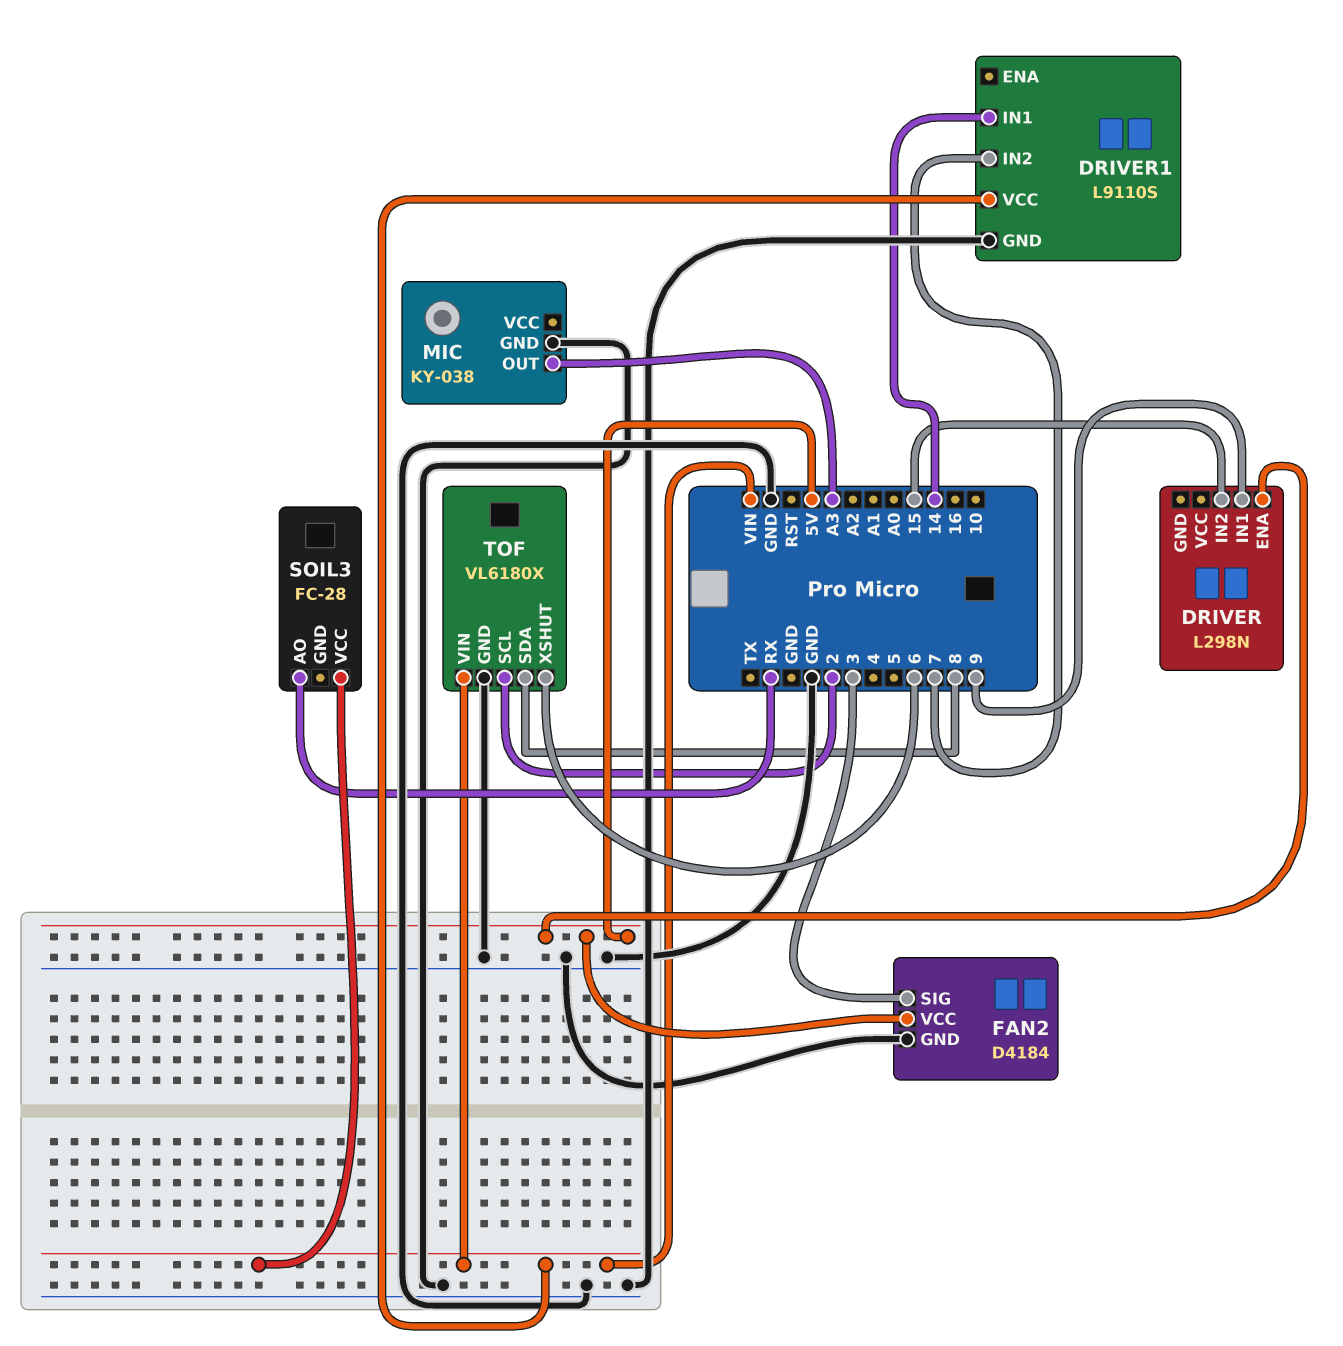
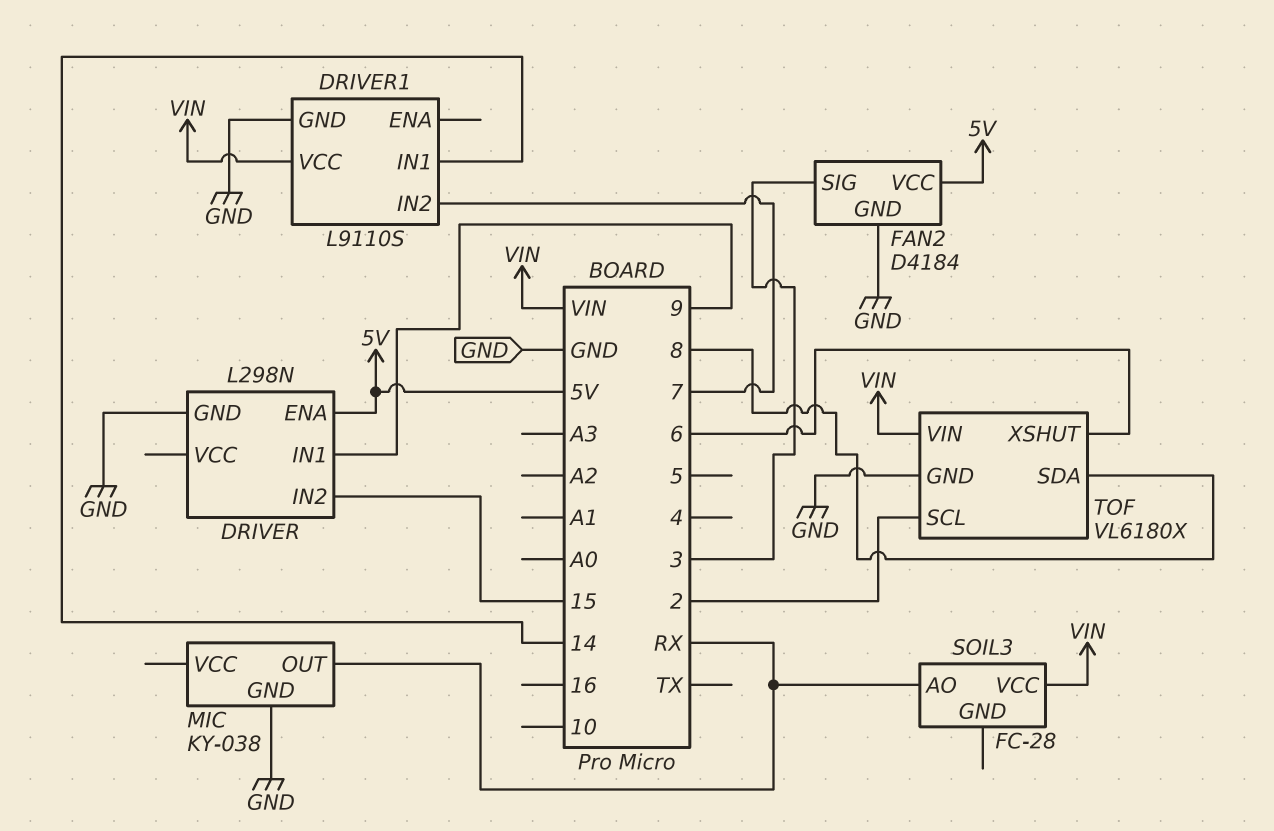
DRIVER pin GND: none -> GND
MIC pin OUT: A3 -> RX

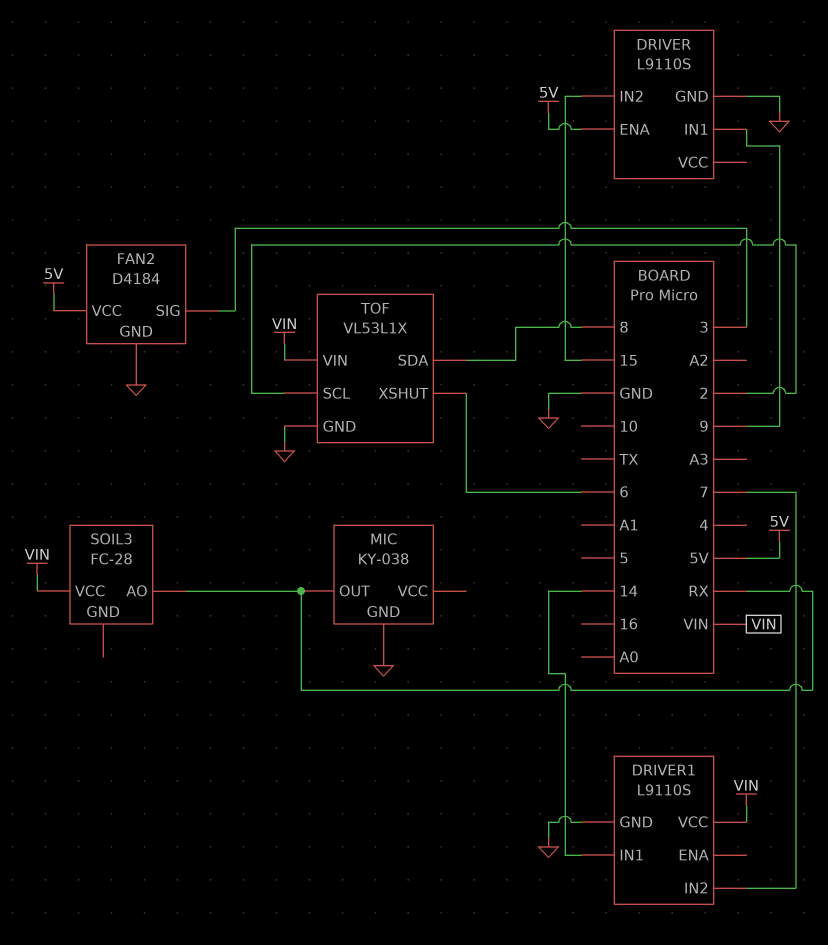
DRIVER: L298N -> L9110S
TOF: VL6180X -> VL53L1X

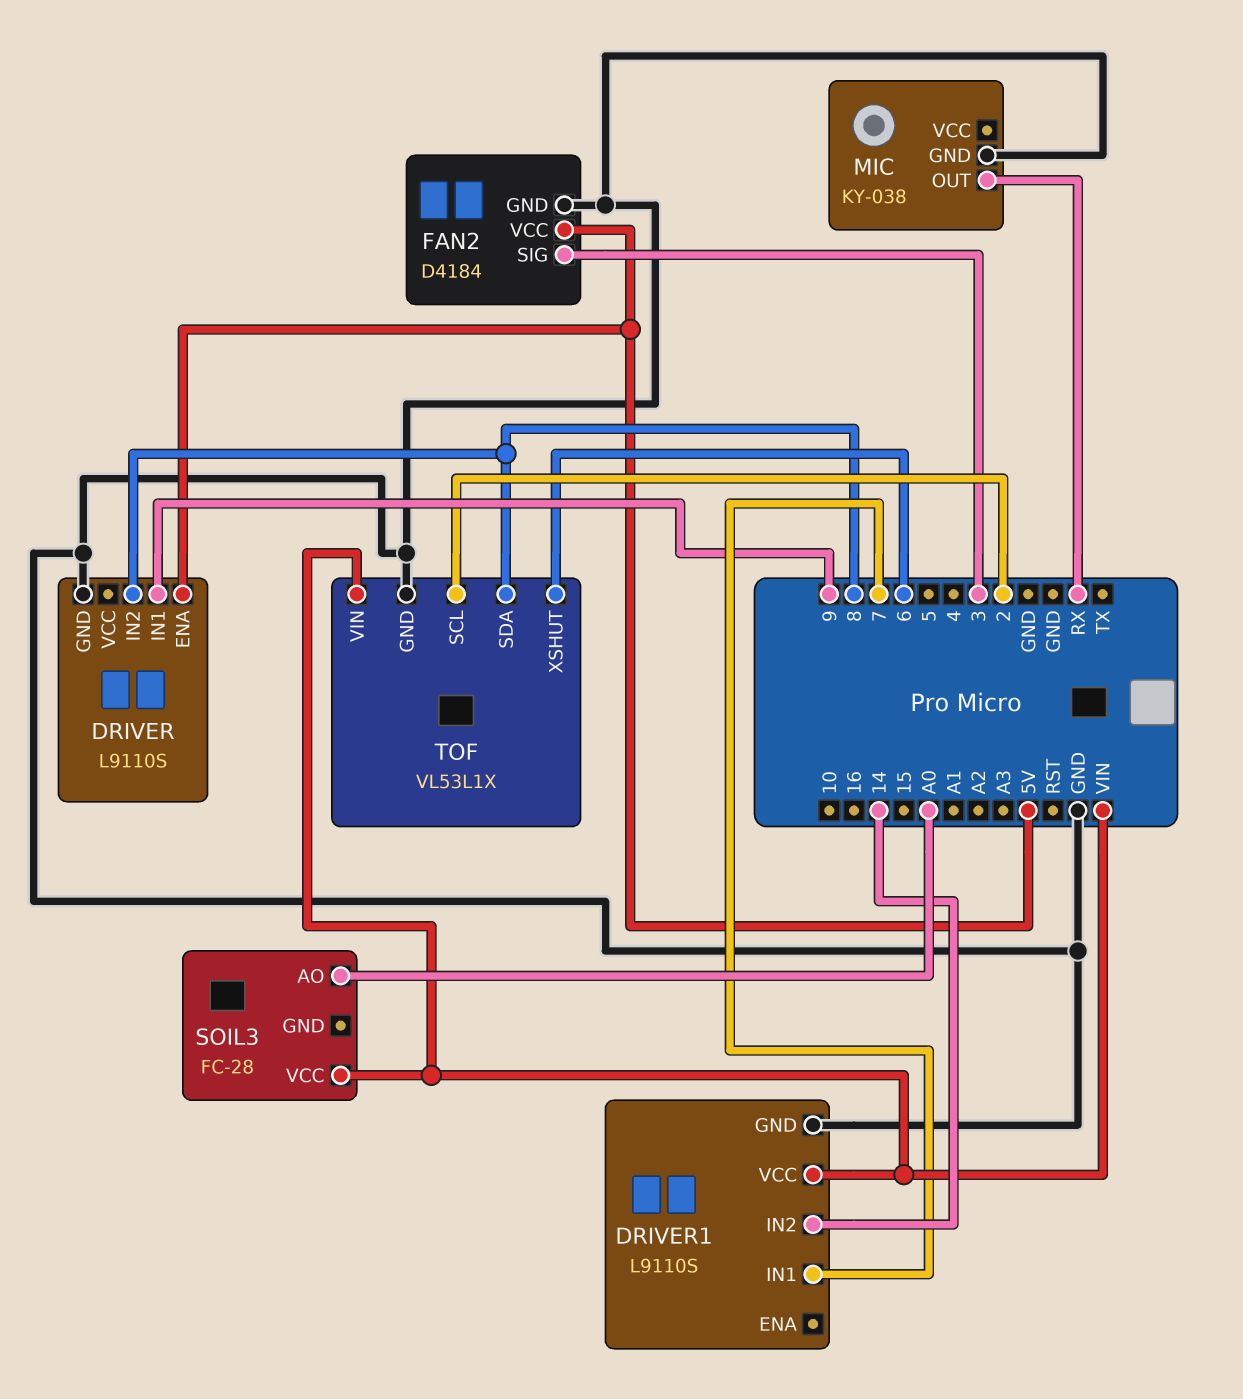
DRIVER pin IN2: 15 -> 8
DRIVER1 pin IN1: 14 -> 7
DRIVER1 pin IN2: 7 -> 14
SOIL3 pin AO: RX -> A0

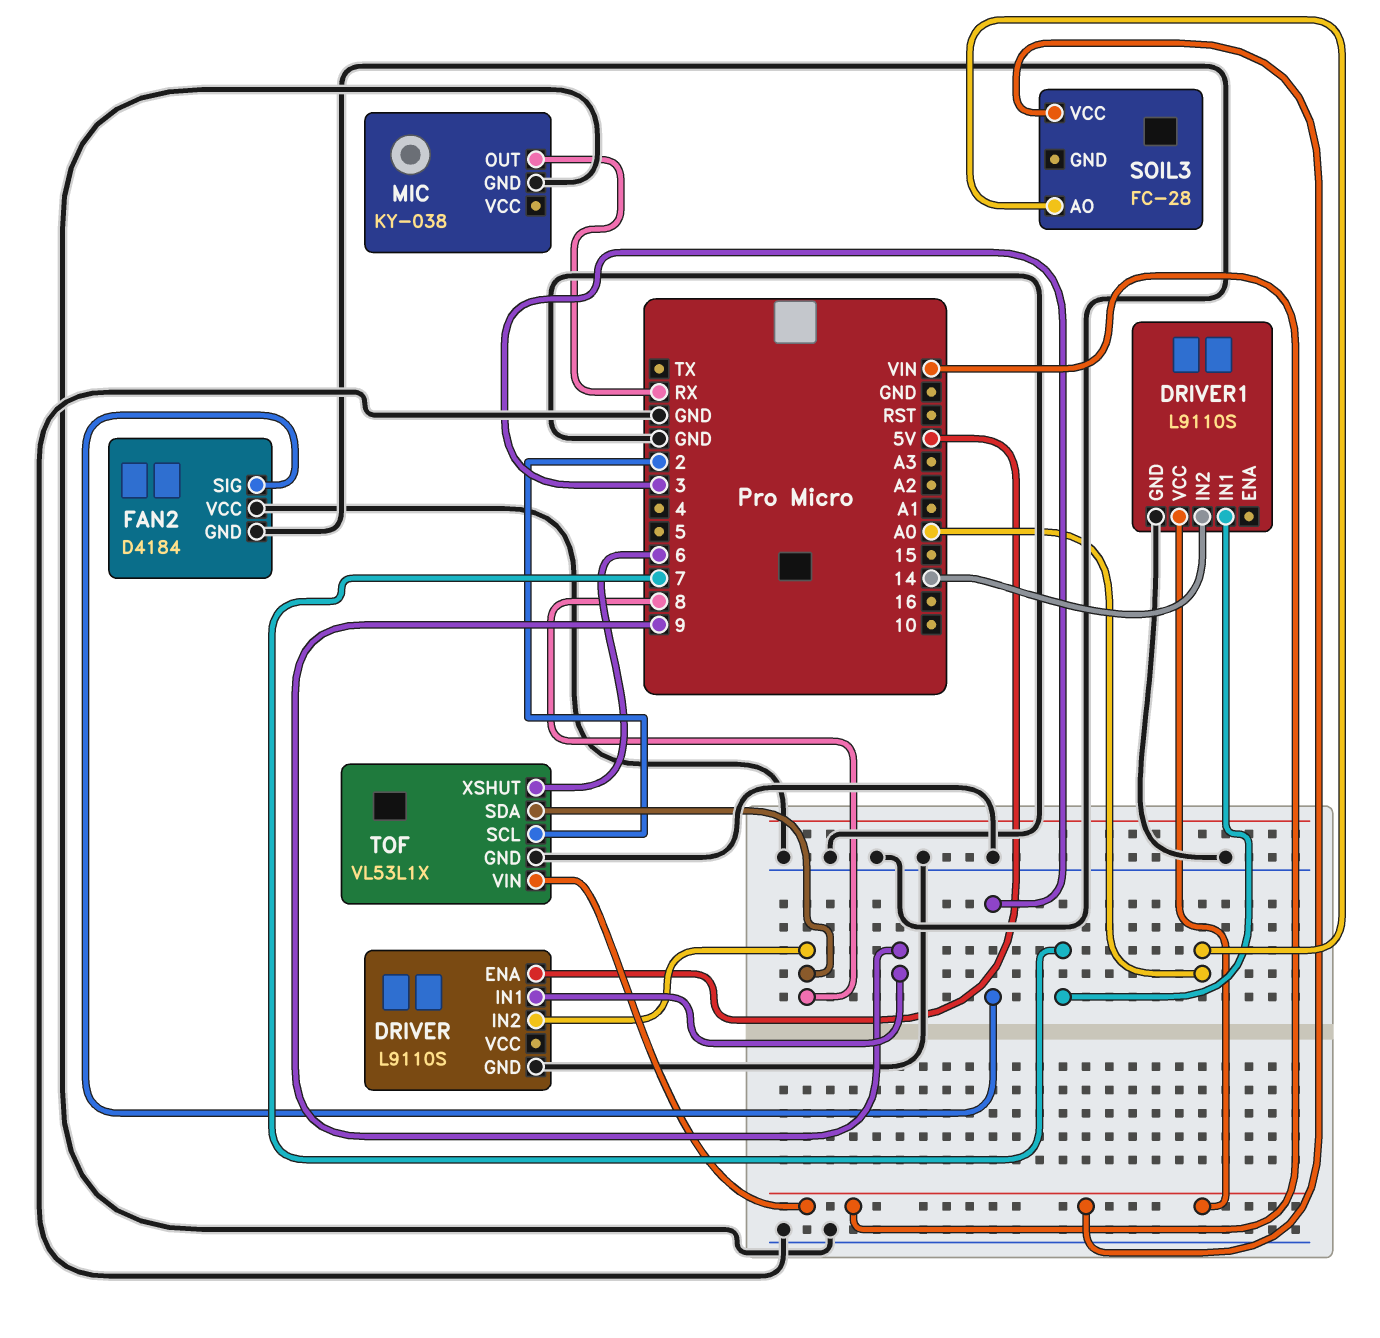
FAN2 pin VCC: 5V -> GND

